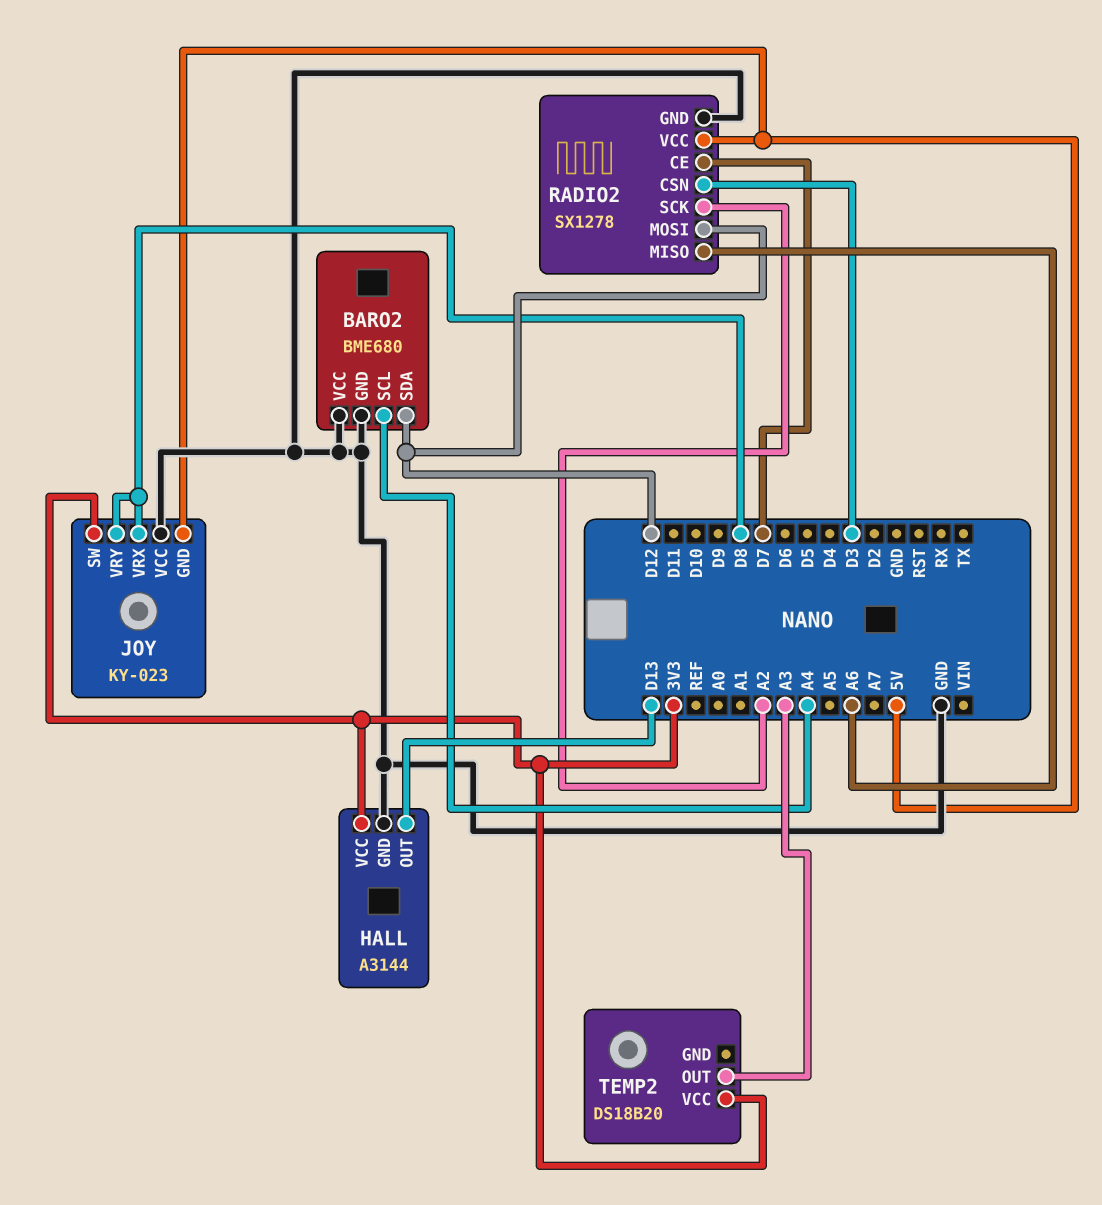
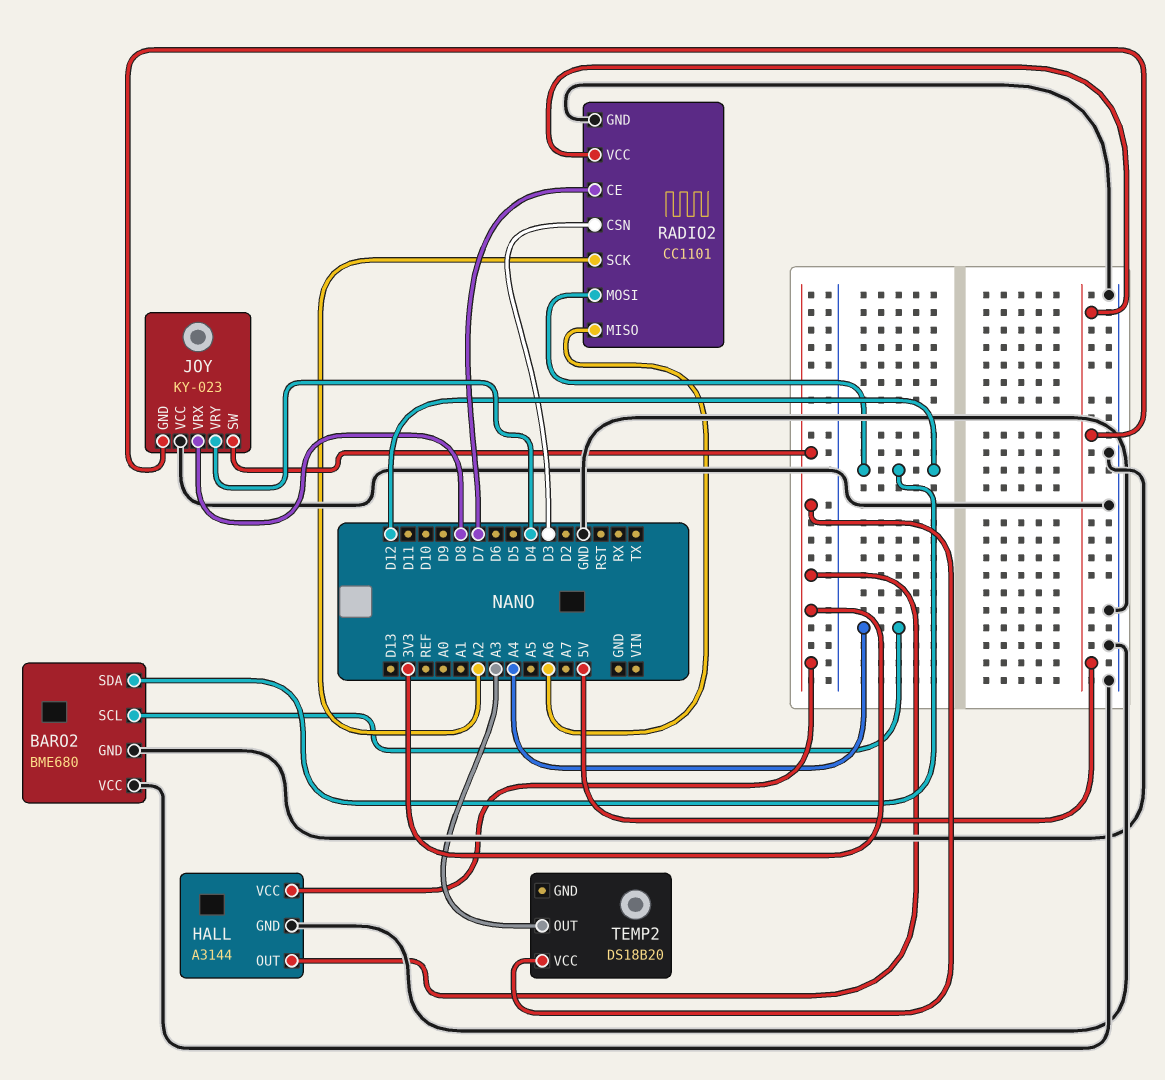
HALL pin OUT: D13 -> 3V3
JOY pin VRY: D8 -> D4
RADIO2: SX1278 -> CC1101

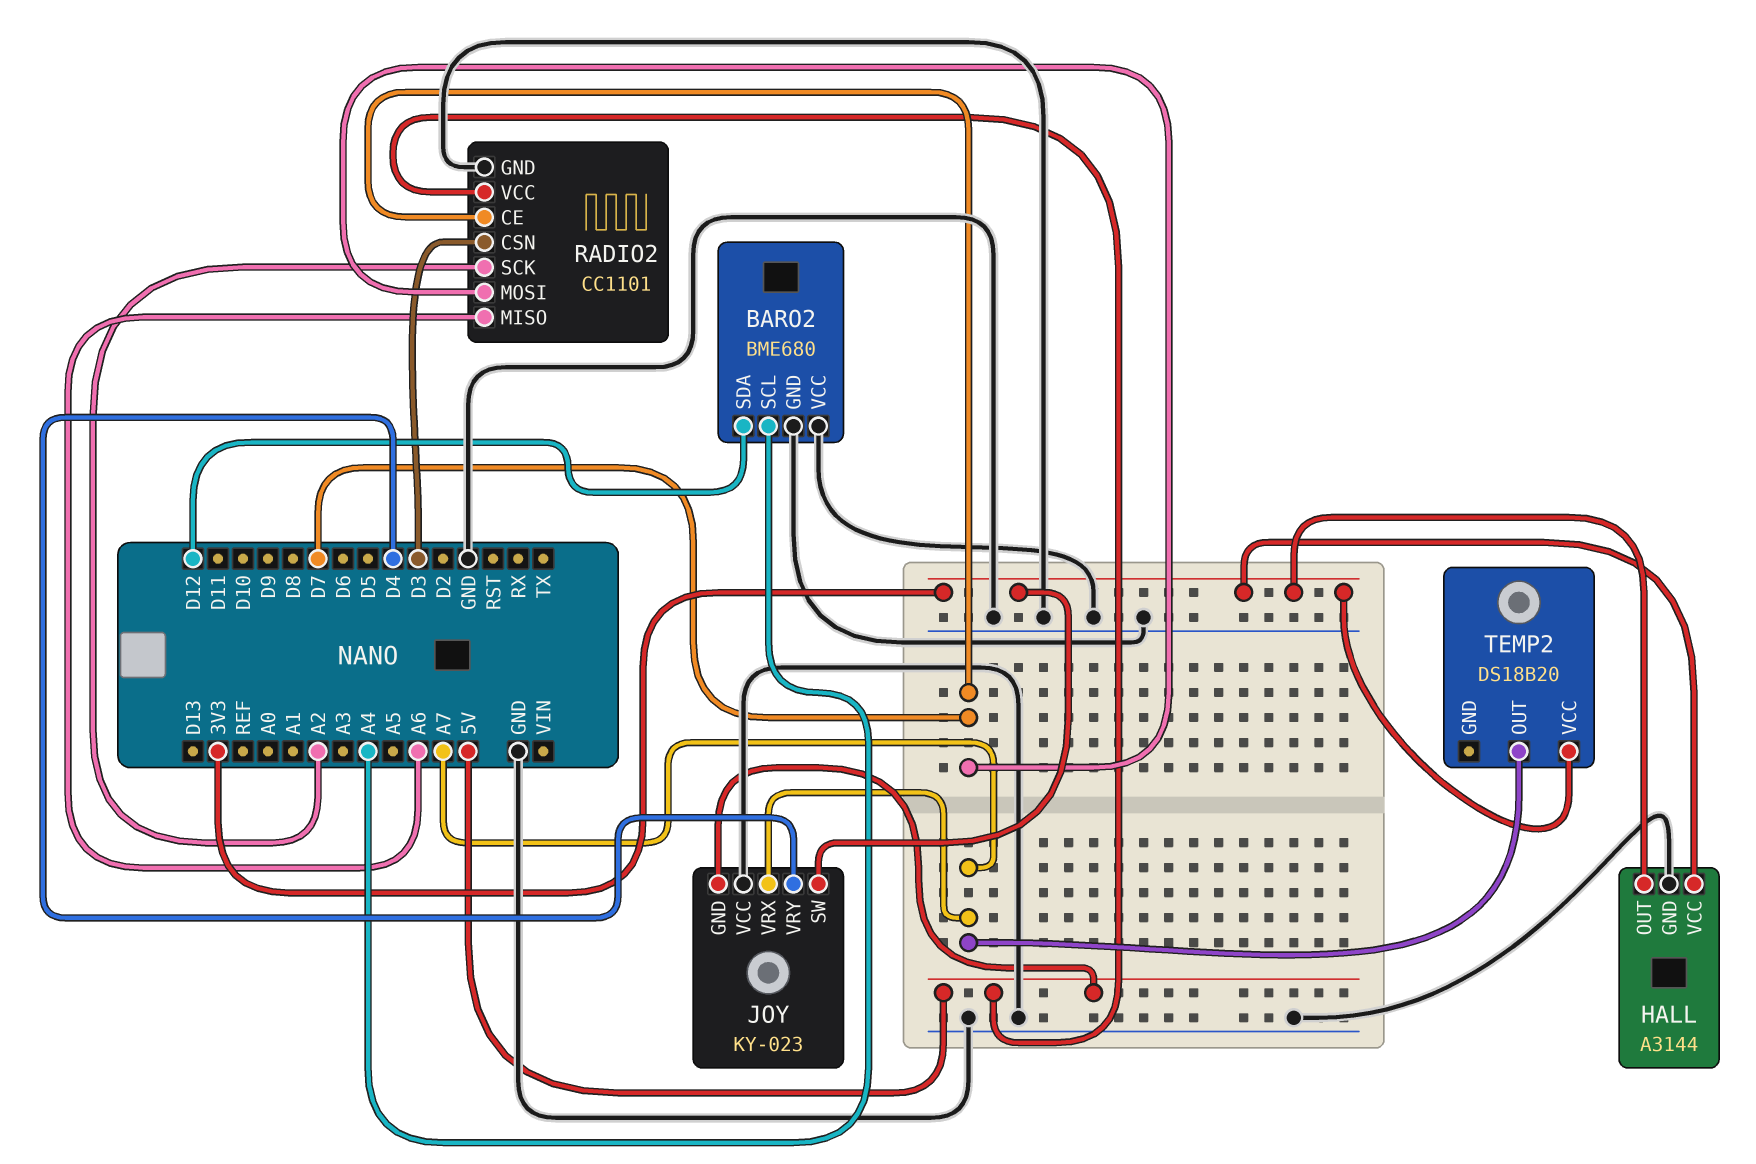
JOY pin VRX: D8 -> A7
RADIO2 pin MOSI: D12 -> D7
TEMP2 pin OUT: A3 -> A7

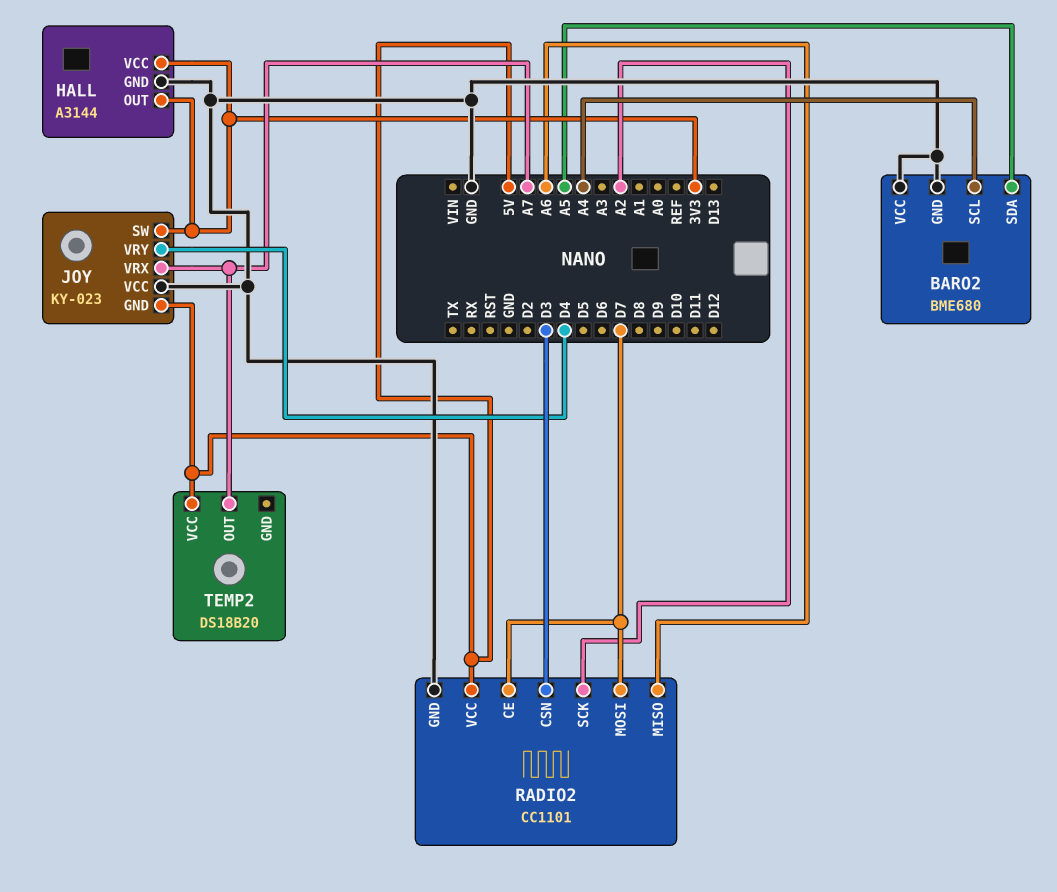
BARO2 pin SDA: D12 -> A5
TEMP2 pin VCC: 3V3 -> 5V

